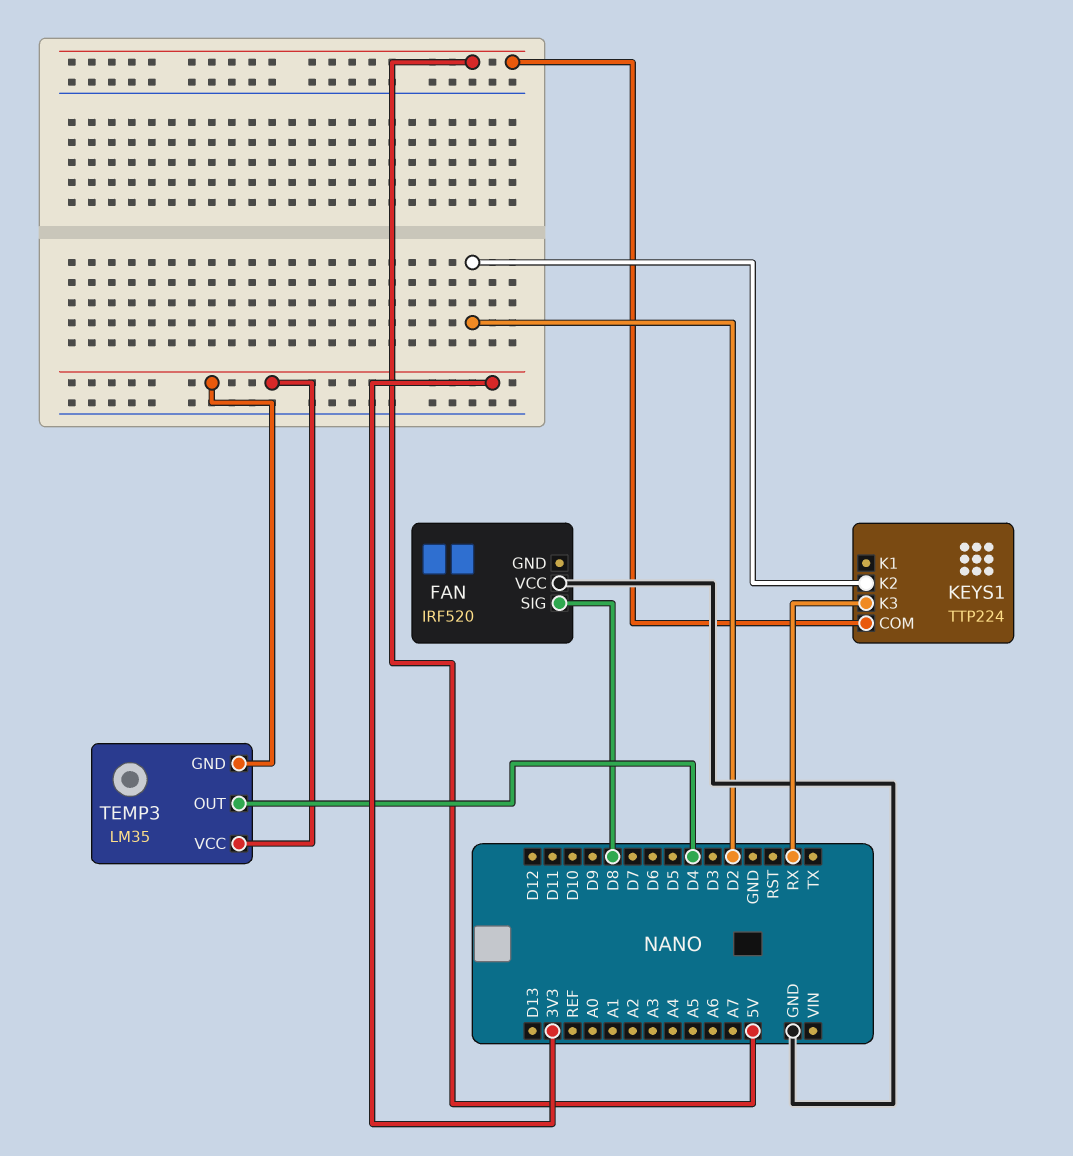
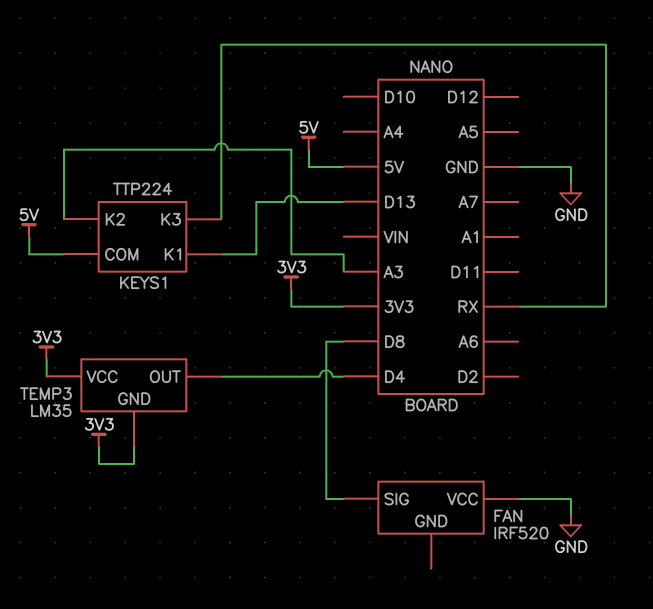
KEYS1 pin K1: none -> D13
KEYS1 pin K2: D2 -> A3

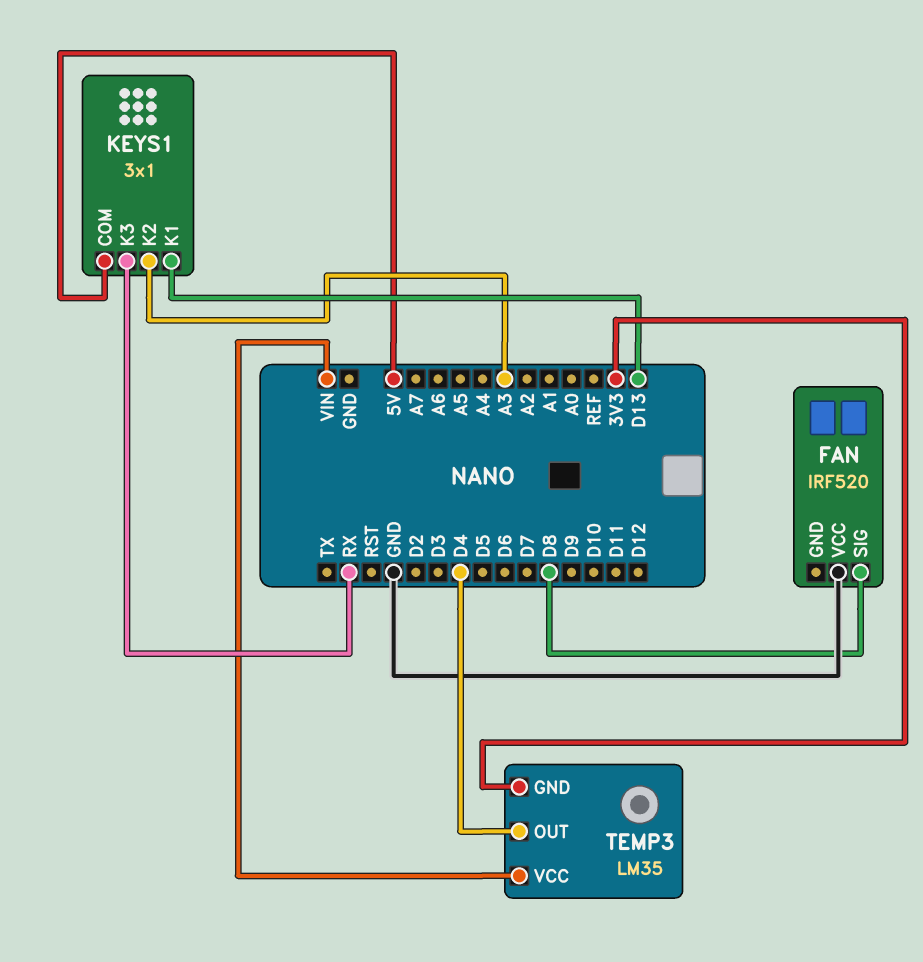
KEYS1: TTP224 -> 3x1
TEMP3 pin VCC: 3V3 -> VIN

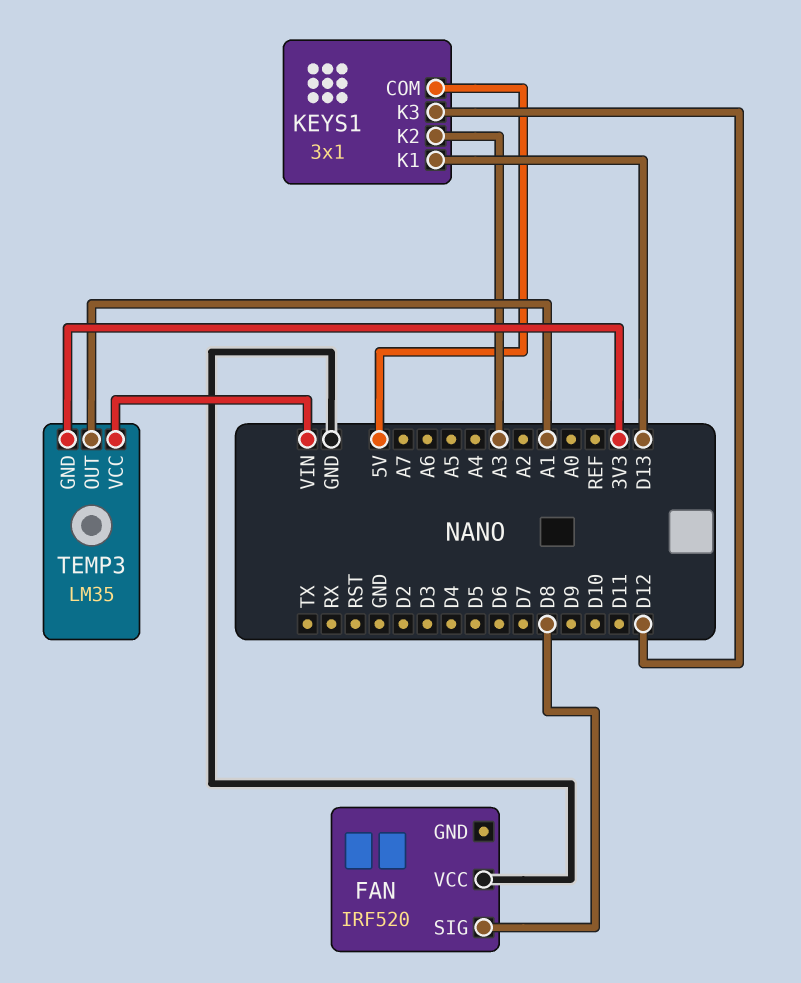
KEYS1 pin K3: RX -> D12
TEMP3 pin OUT: D4 -> A1

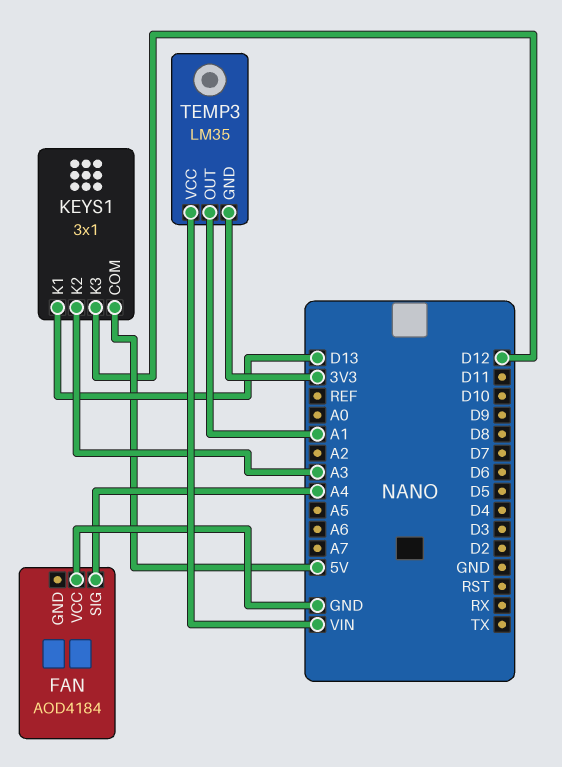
FAN: IRF520 -> AOD4184
FAN pin SIG: D8 -> A4

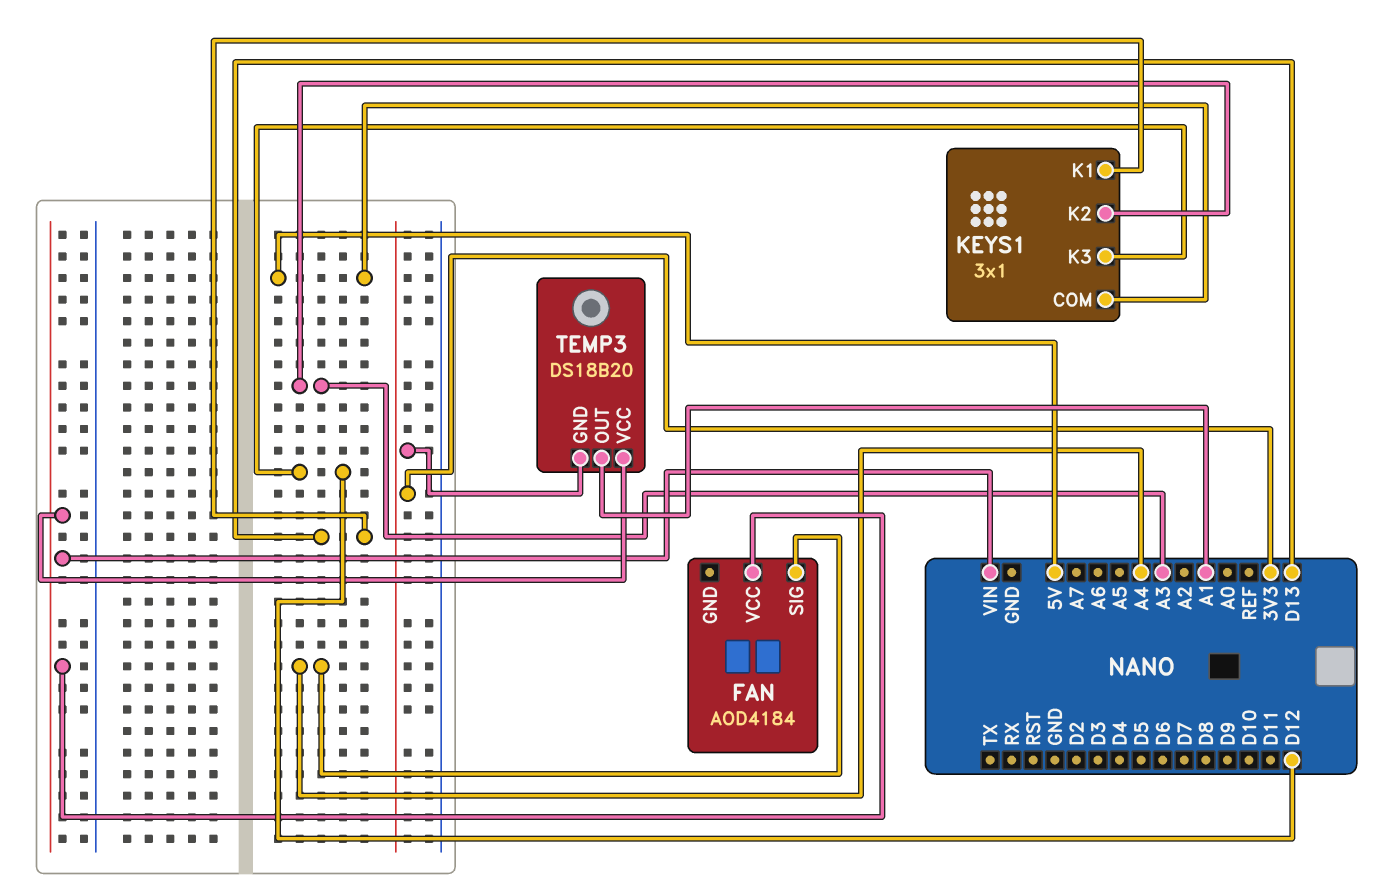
FAN pin VCC: GND -> VIN
TEMP3: LM35 -> DS18B20

